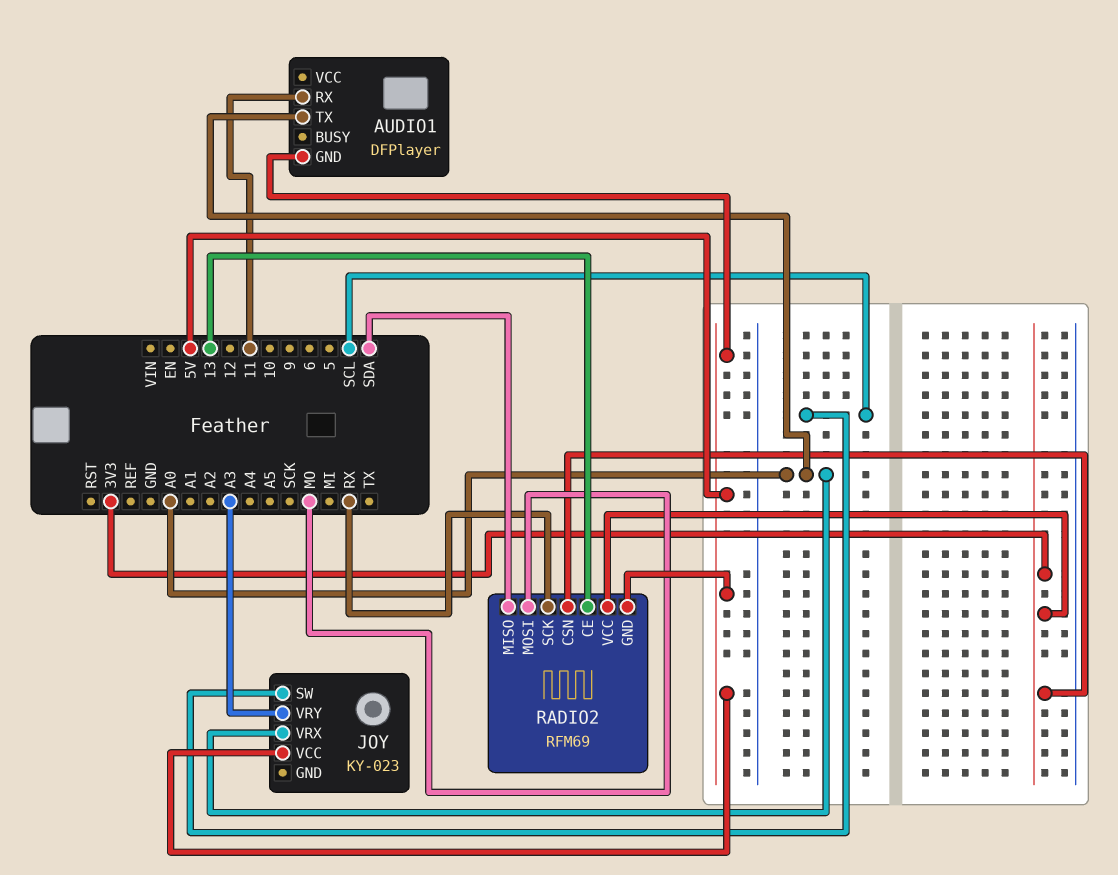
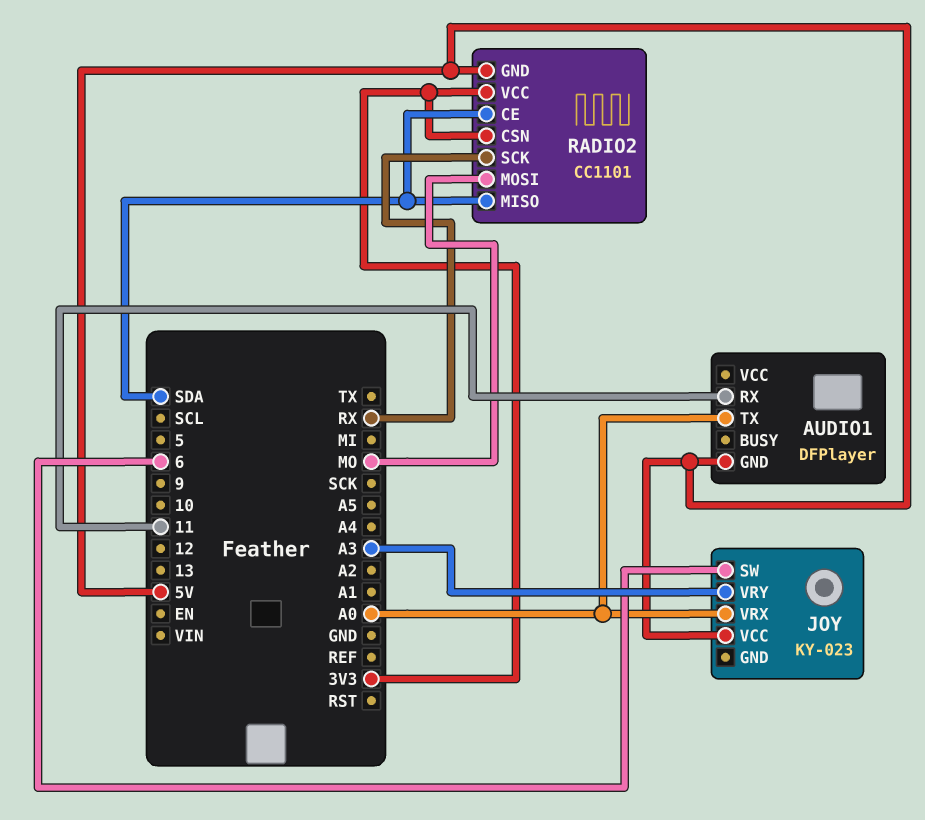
JOY pin SW: SCL -> 6
RADIO2: RFM69 -> CC1101
RADIO2 pin CE: 13 -> SDA

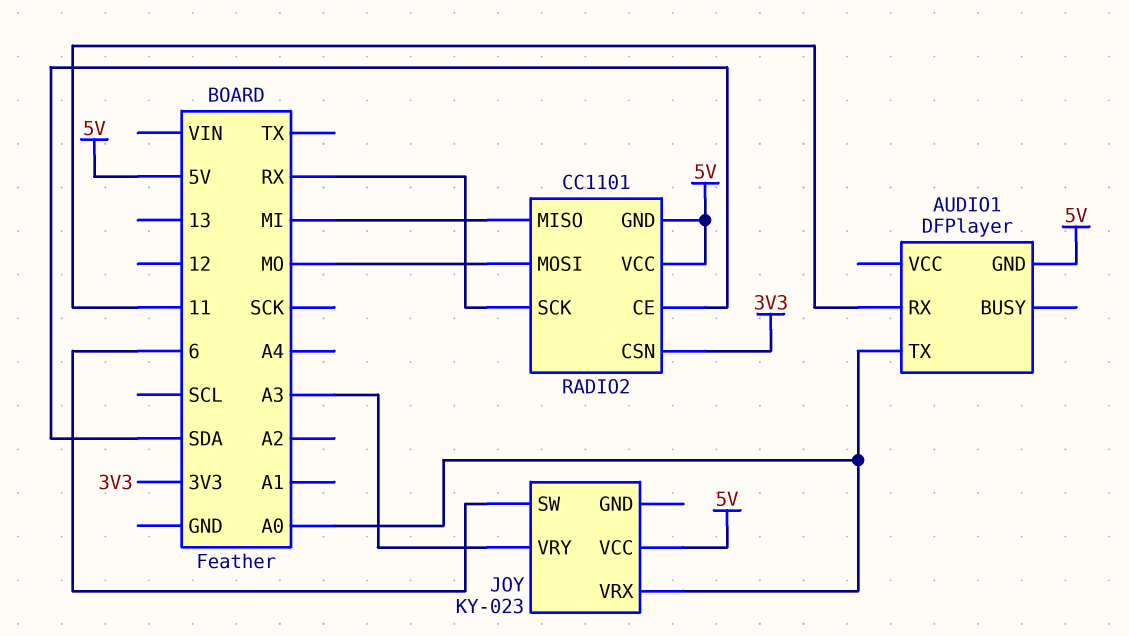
RADIO2 pin MISO: SDA -> MI
RADIO2 pin VCC: 3V3 -> 5V

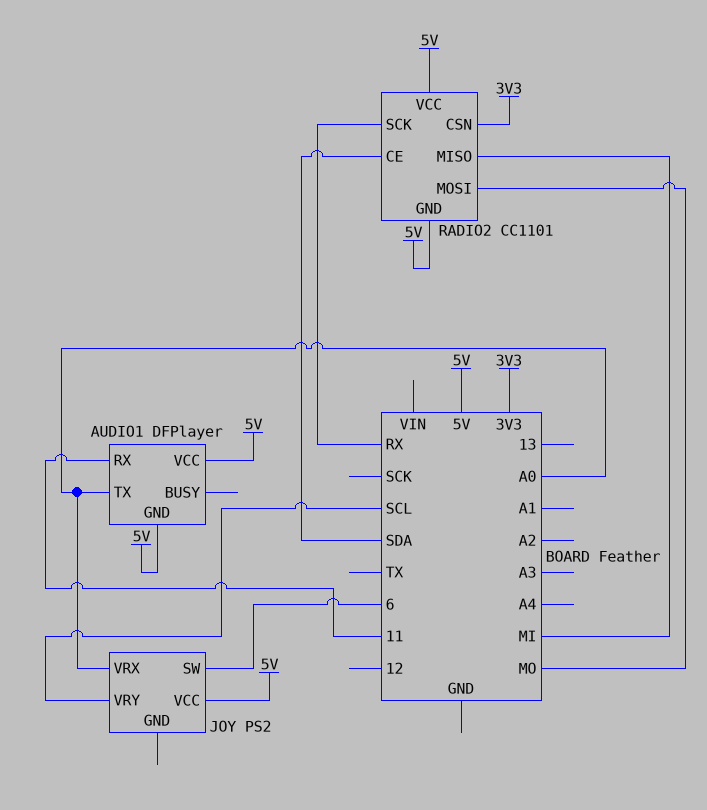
AUDIO1 pin VCC: none -> 5V
JOY: KY-023 -> PS2
JOY pin VRY: A3 -> SCL

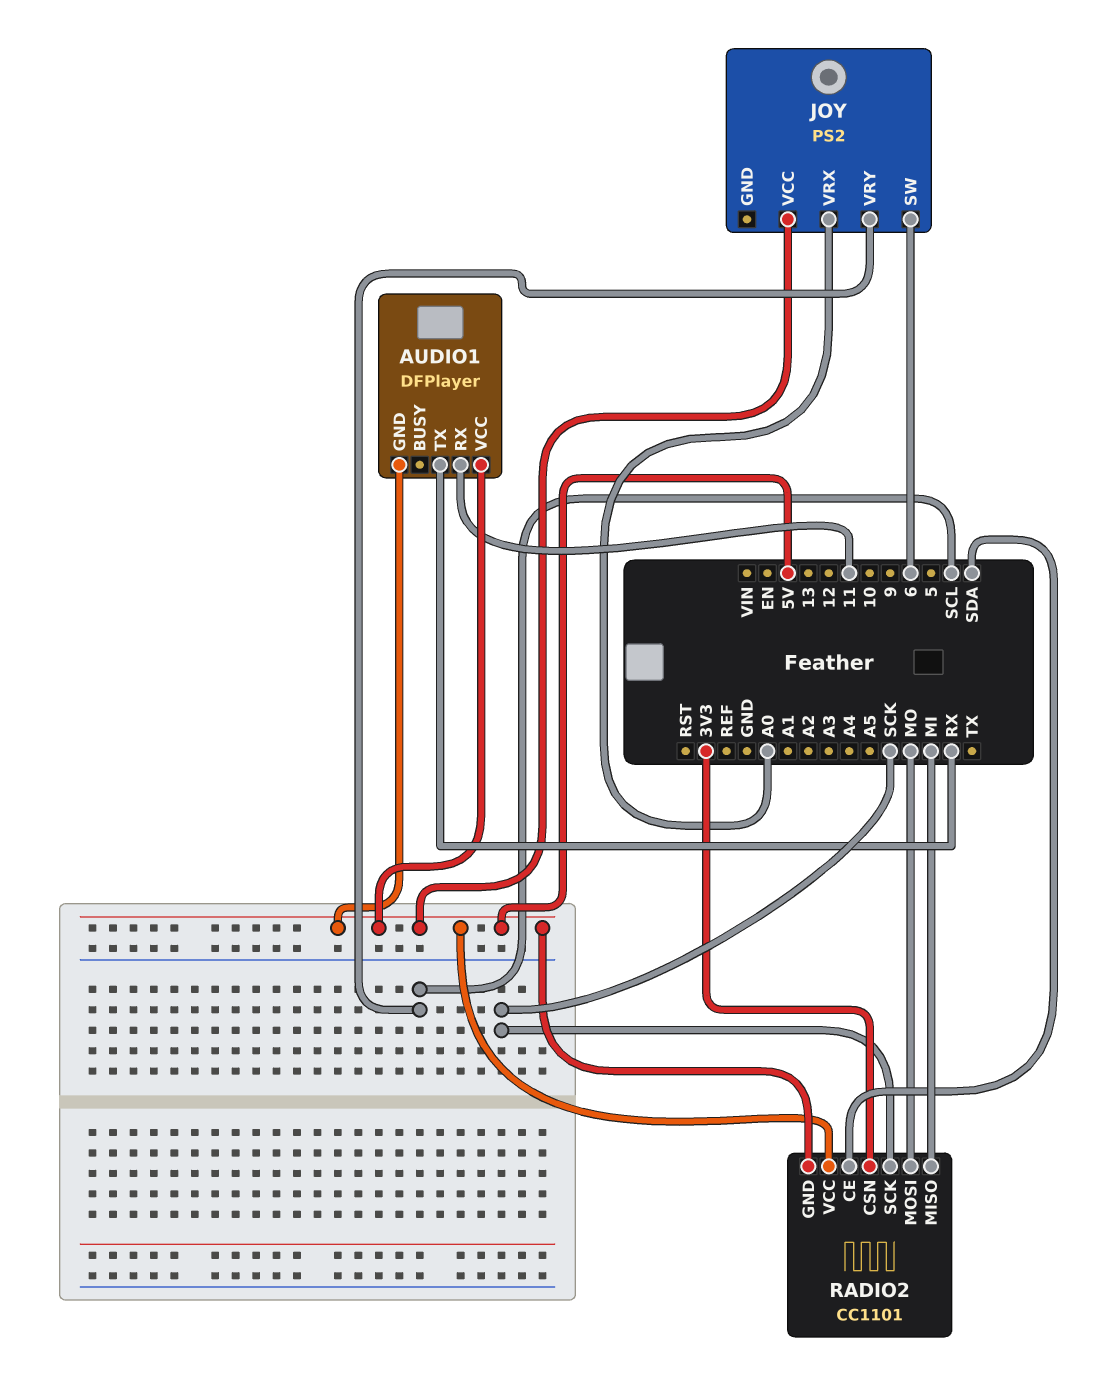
AUDIO1 pin TX: A0 -> RX
RADIO2 pin SCK: RX -> SCK

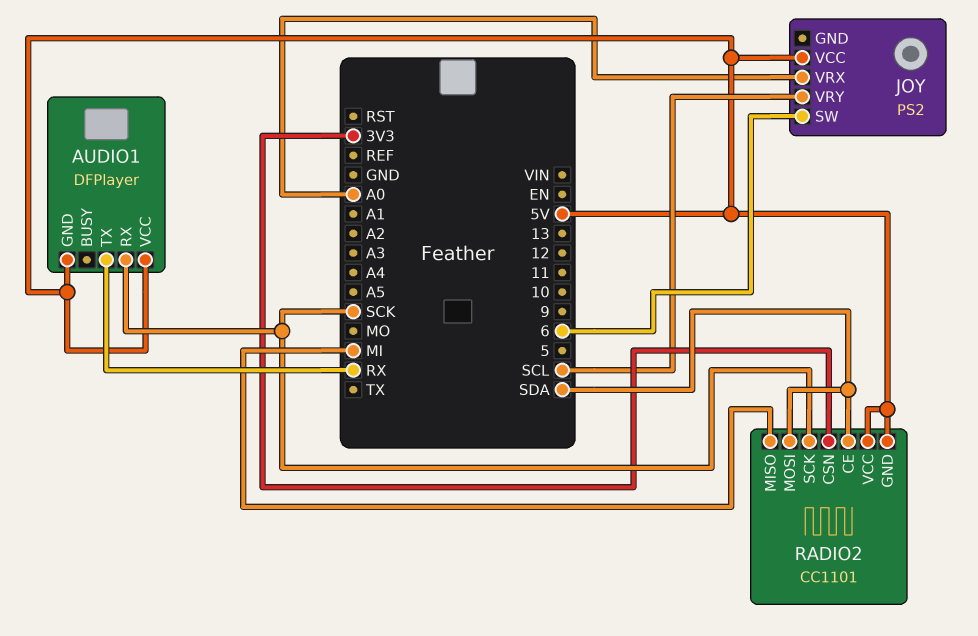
AUDIO1 pin RX: 11 -> SCK
RADIO2 pin MOSI: MO -> SDA

